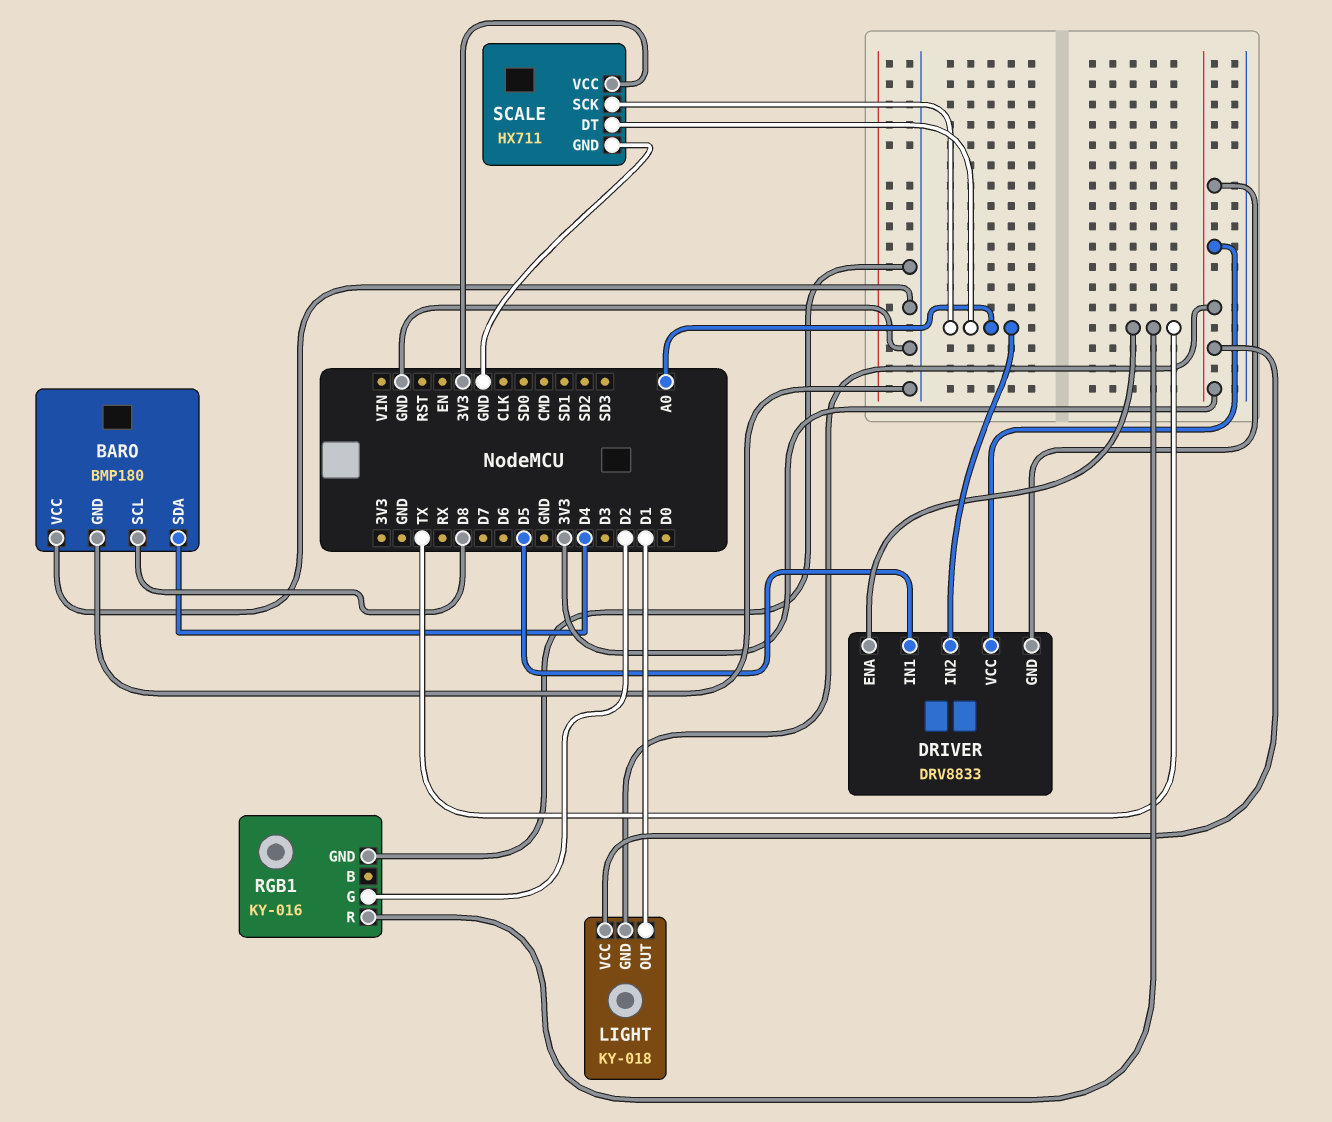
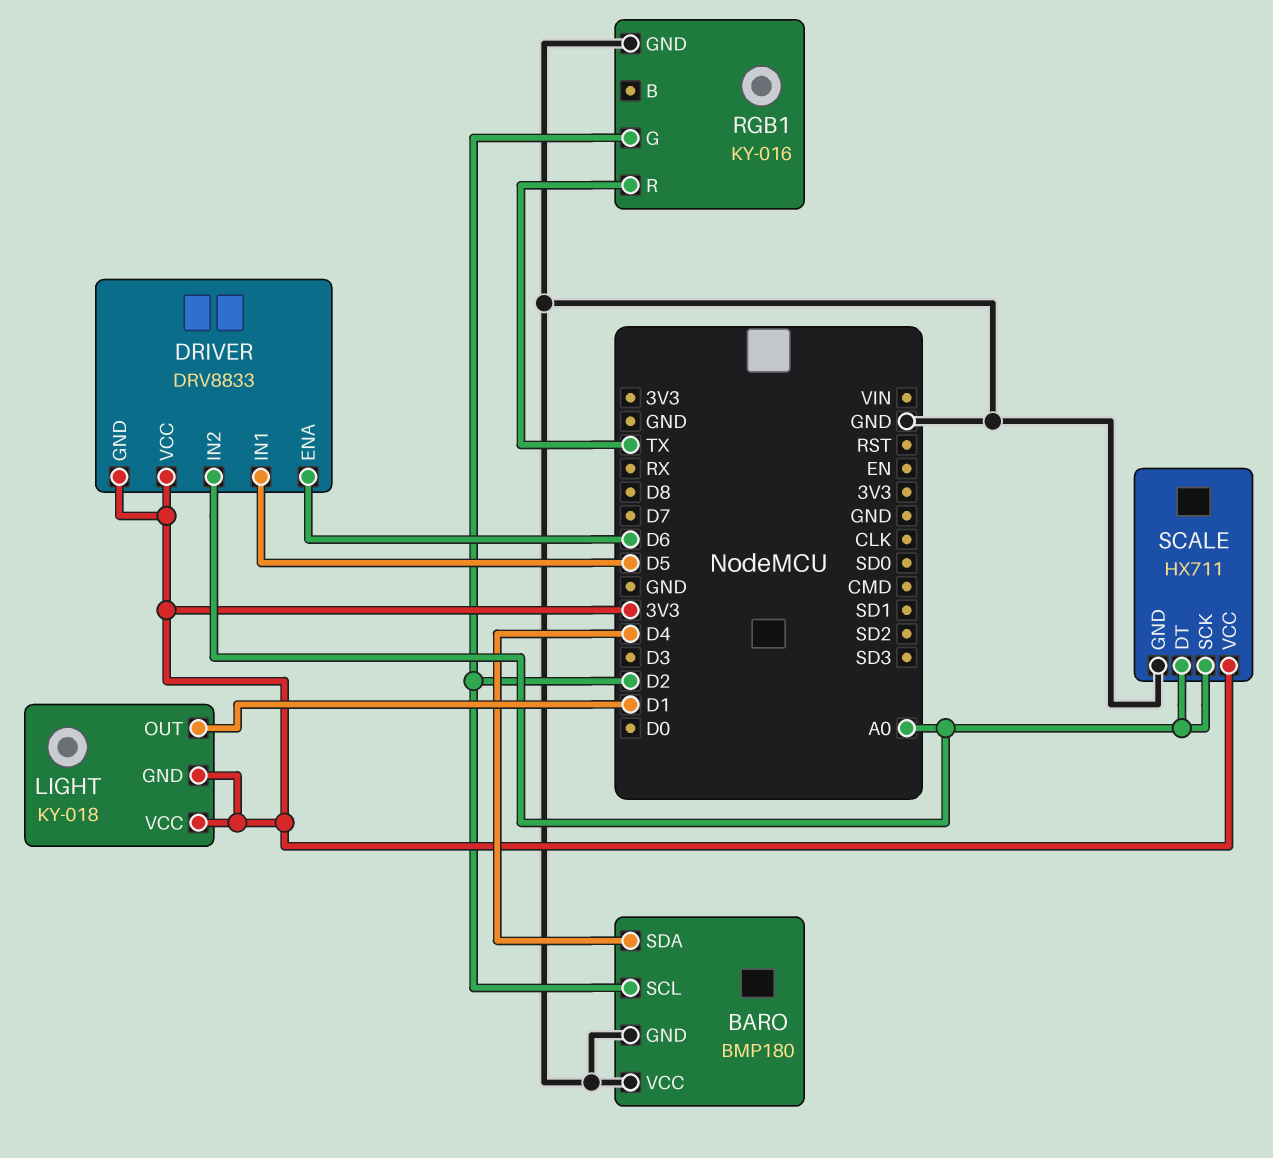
BARO pin SCL: D8 -> D2
DRIVER pin ENA: TX -> D6

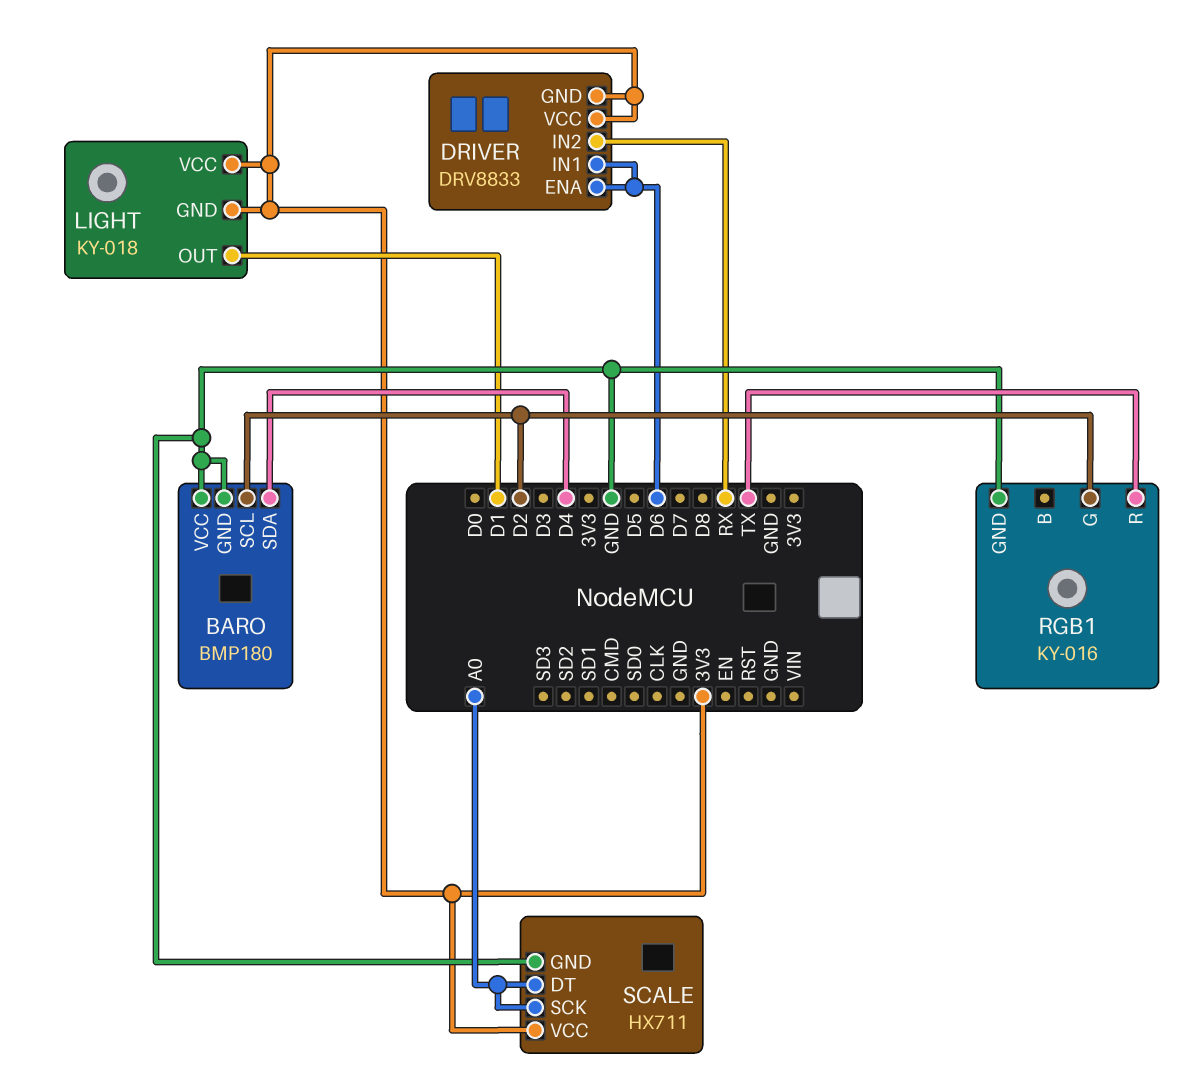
DRIVER pin IN1: D5 -> D6
DRIVER pin IN2: A0 -> RX

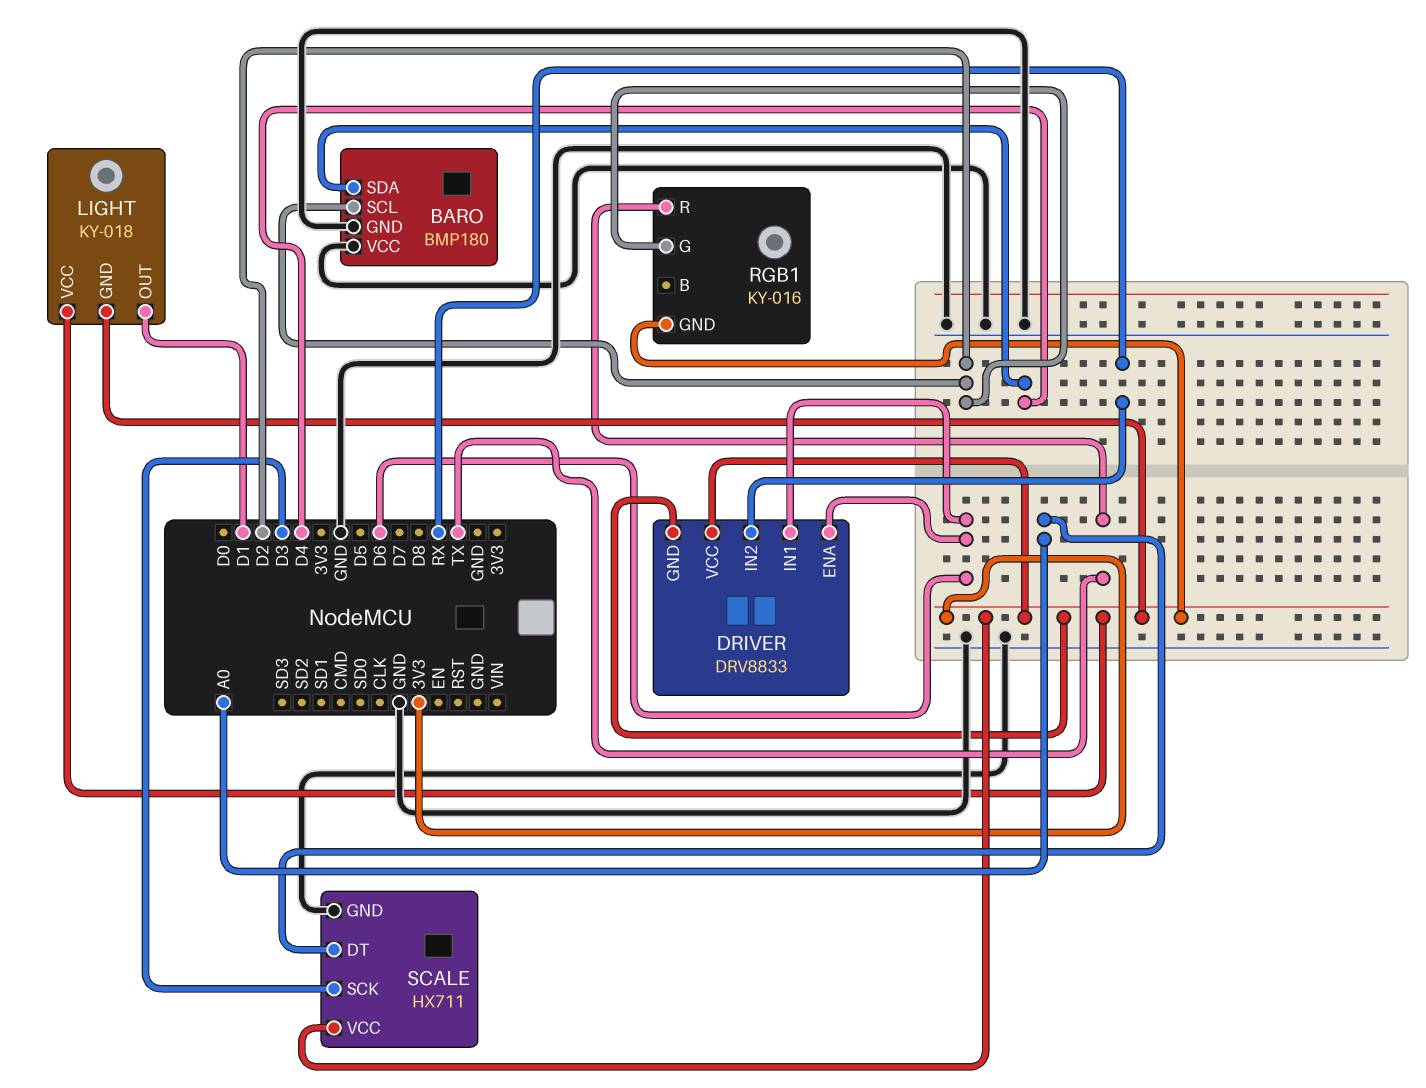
RGB1 pin GND: GND -> 3V3
SCALE pin SCK: A0 -> D3

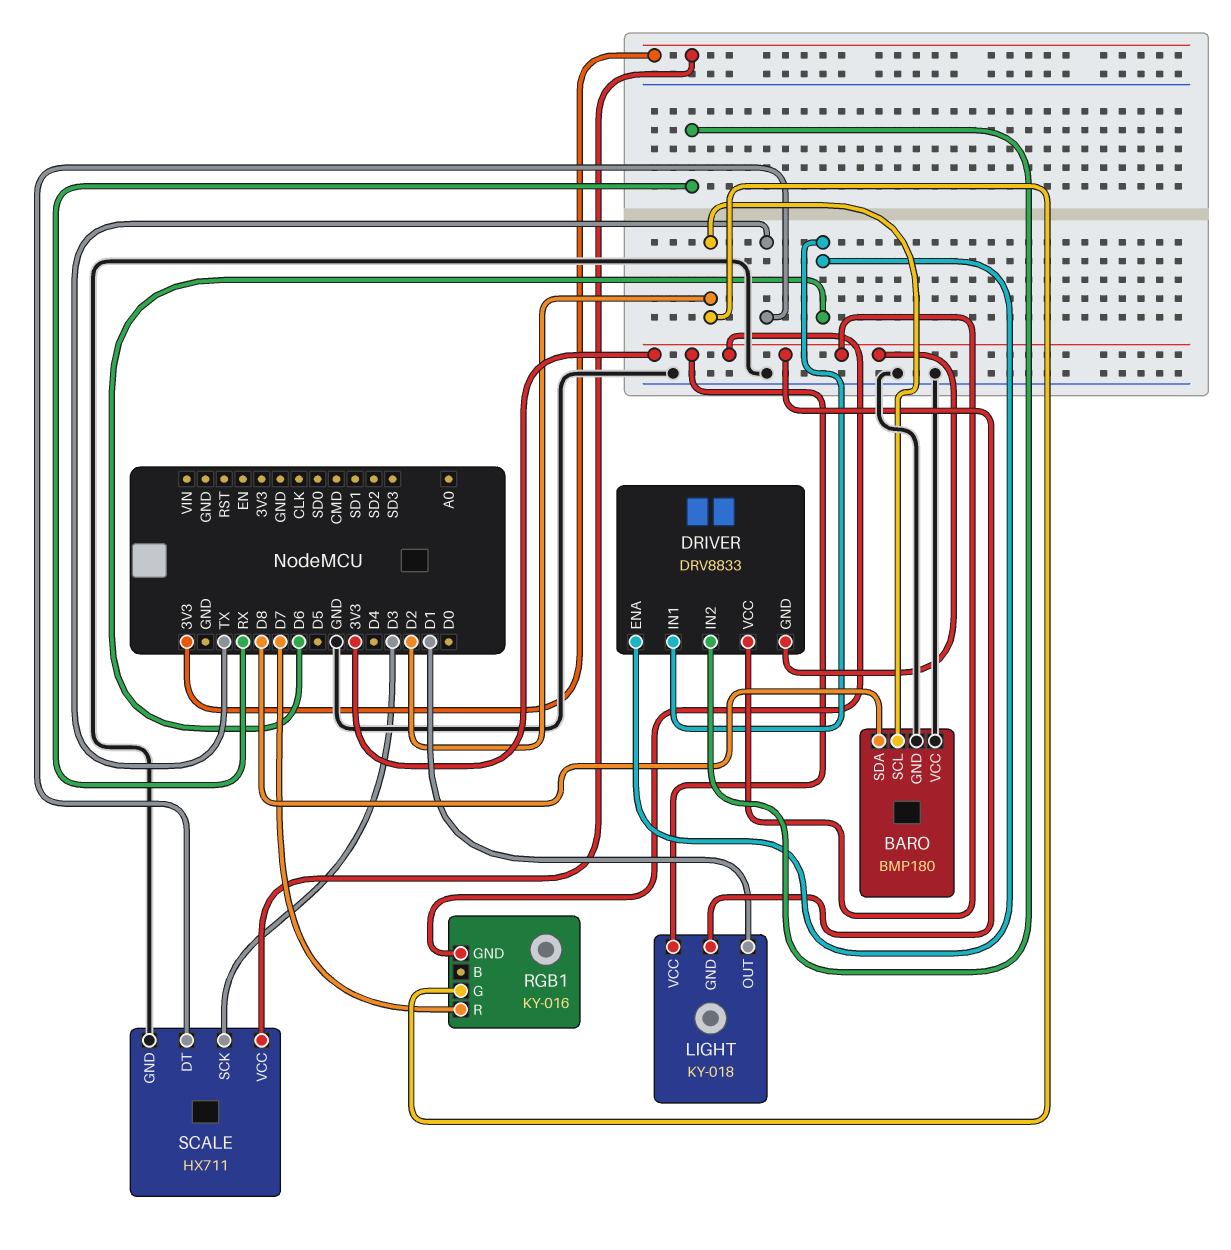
BARO pin SDA: D4 -> D8
RGB1 pin R: TX -> D7
SCALE pin DT: A0 -> TX

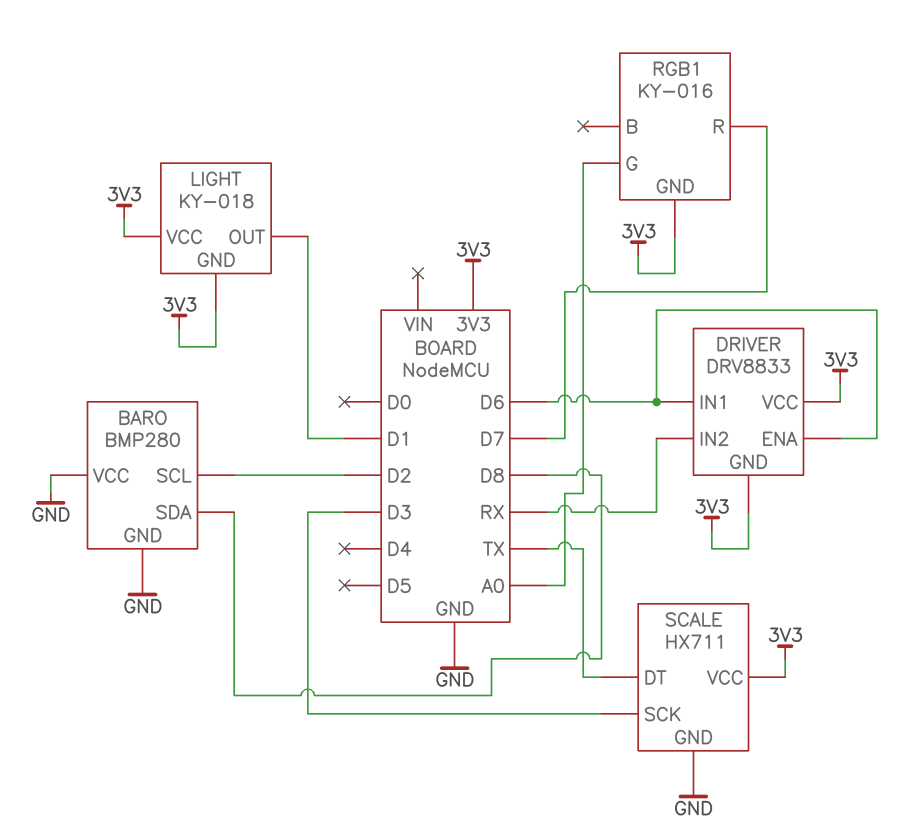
BARO: BMP180 -> BMP280
RGB1 pin G: D2 -> A0

